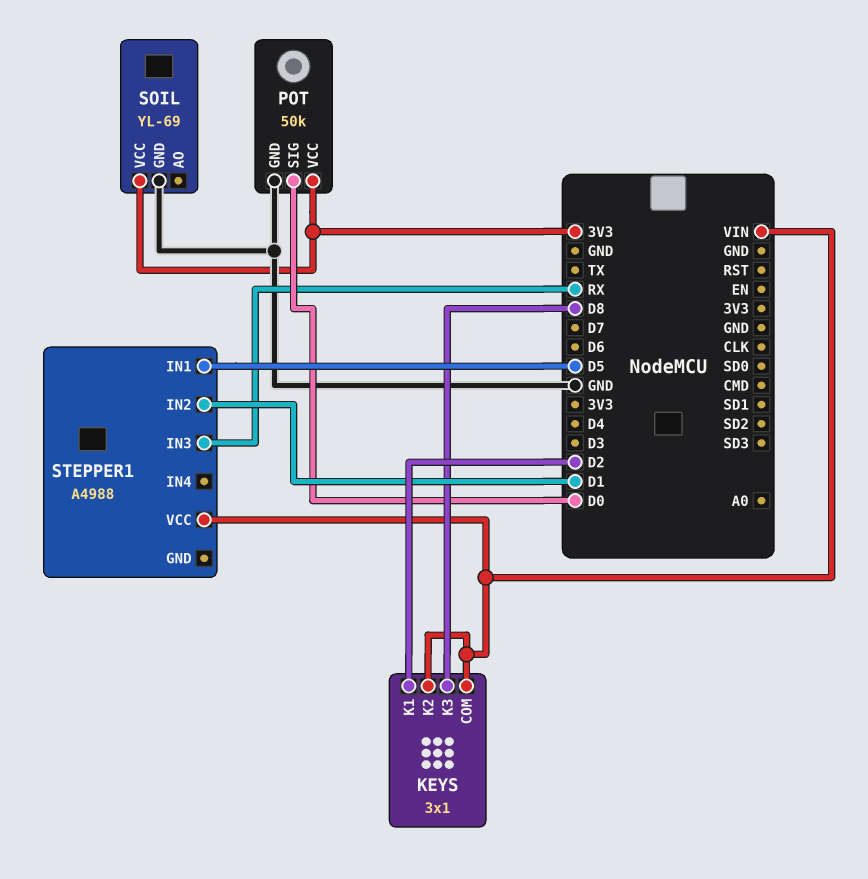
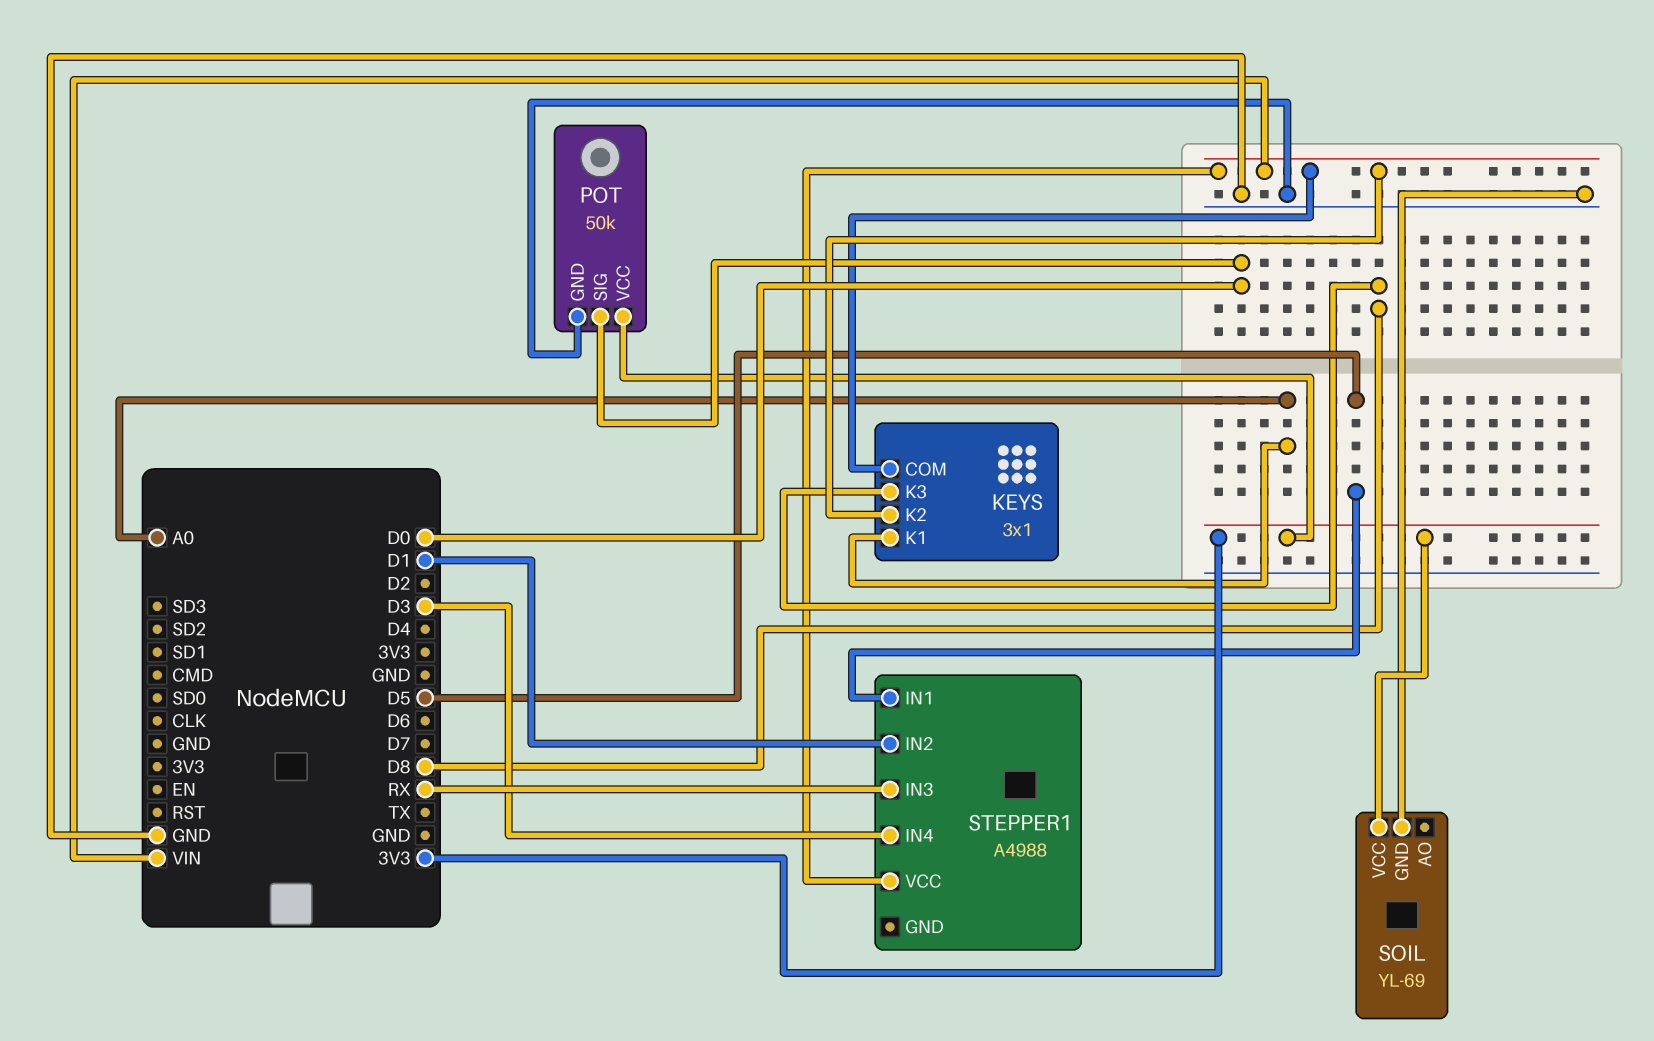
KEYS pin K1: D2 -> A0
STEPPER1 pin IN4: none -> D3

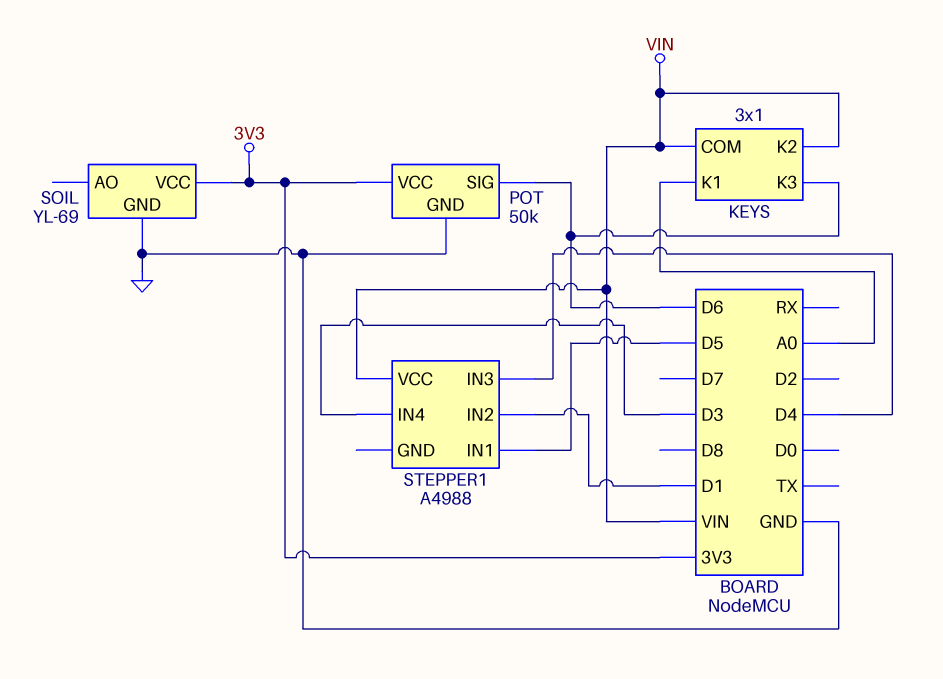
KEYS pin K3: D8 -> D6
POT pin SIG: D0 -> D6
STEPPER1 pin IN3: RX -> D4

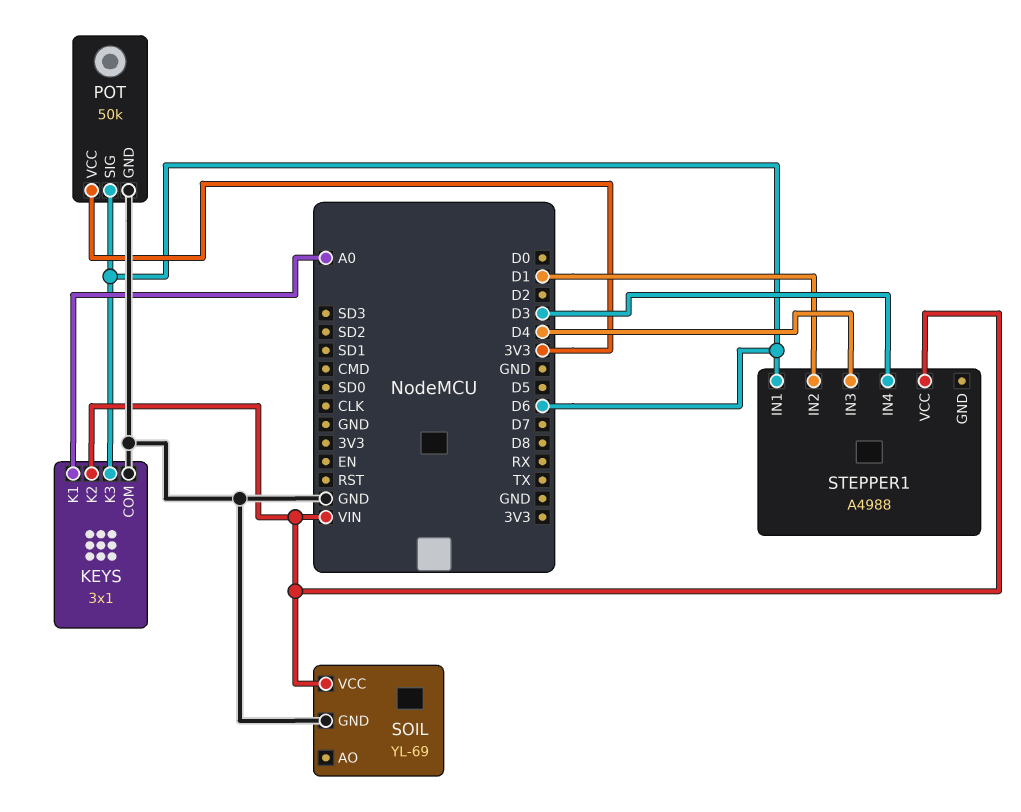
KEYS pin COM: VIN -> GND
SOIL pin VCC: 3V3 -> VIN
STEPPER1 pin IN1: D5 -> D6

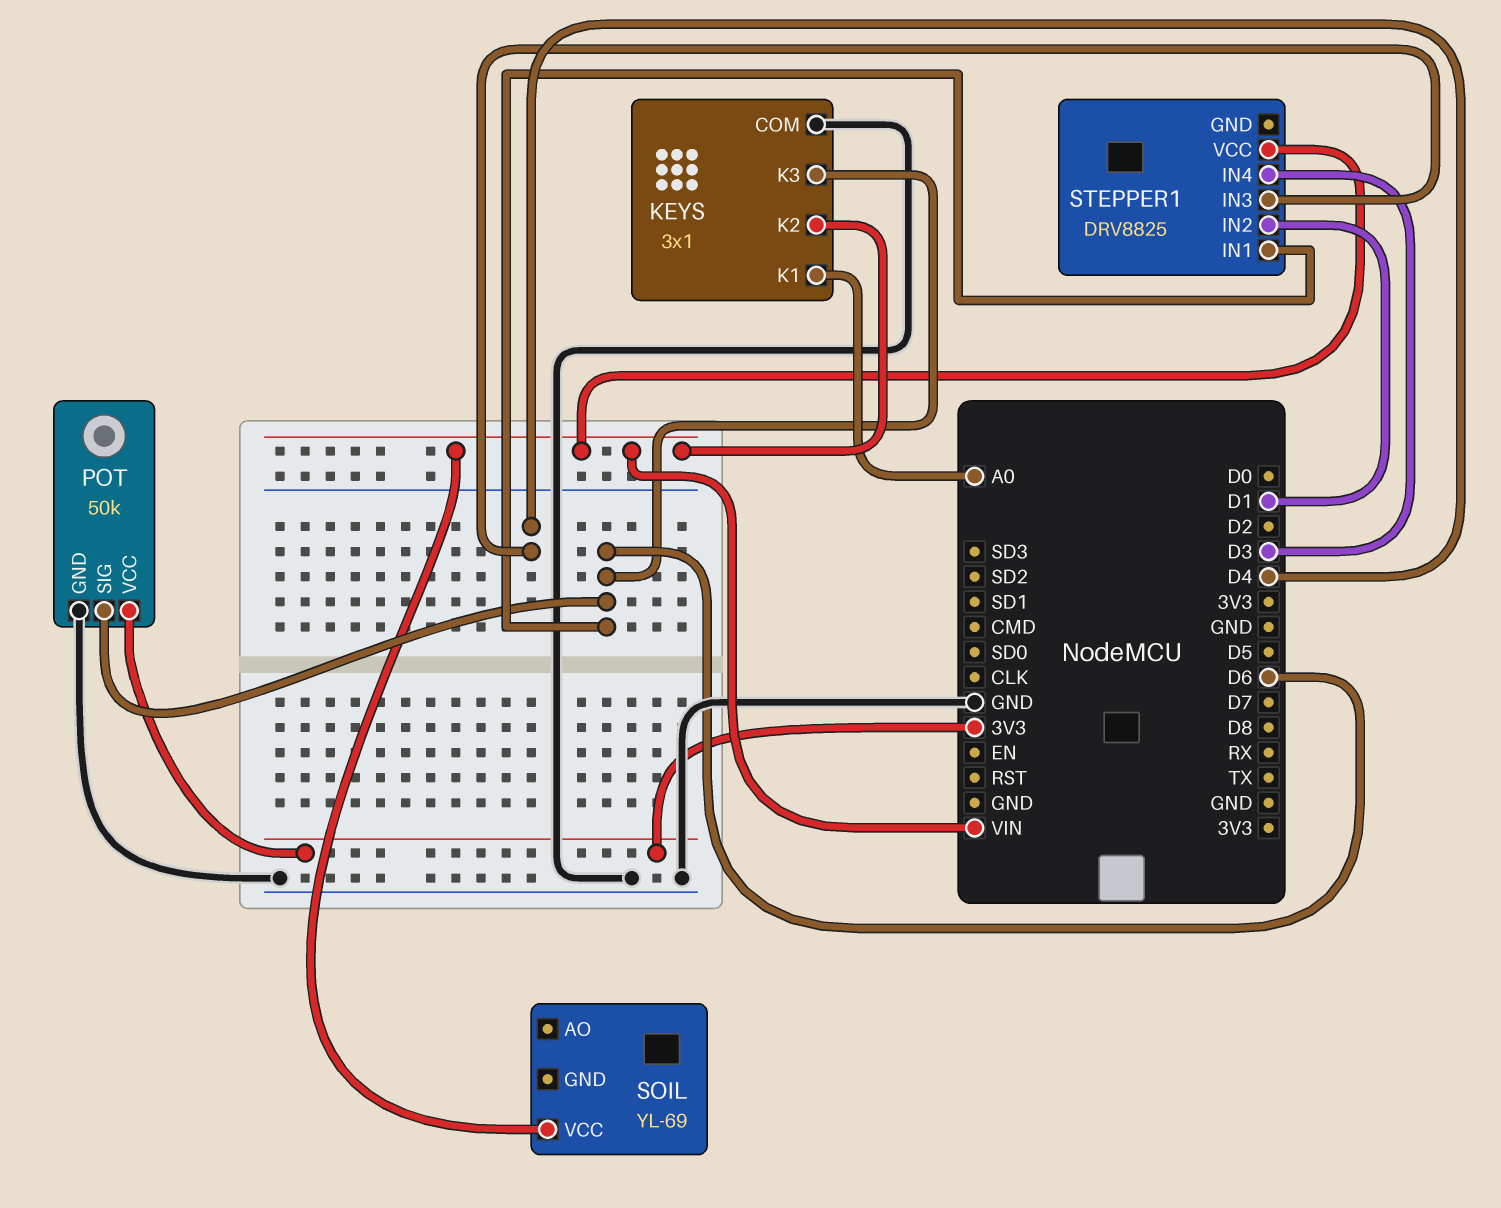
SOIL pin GND: GND -> none
STEPPER1: A4988 -> DRV8825

